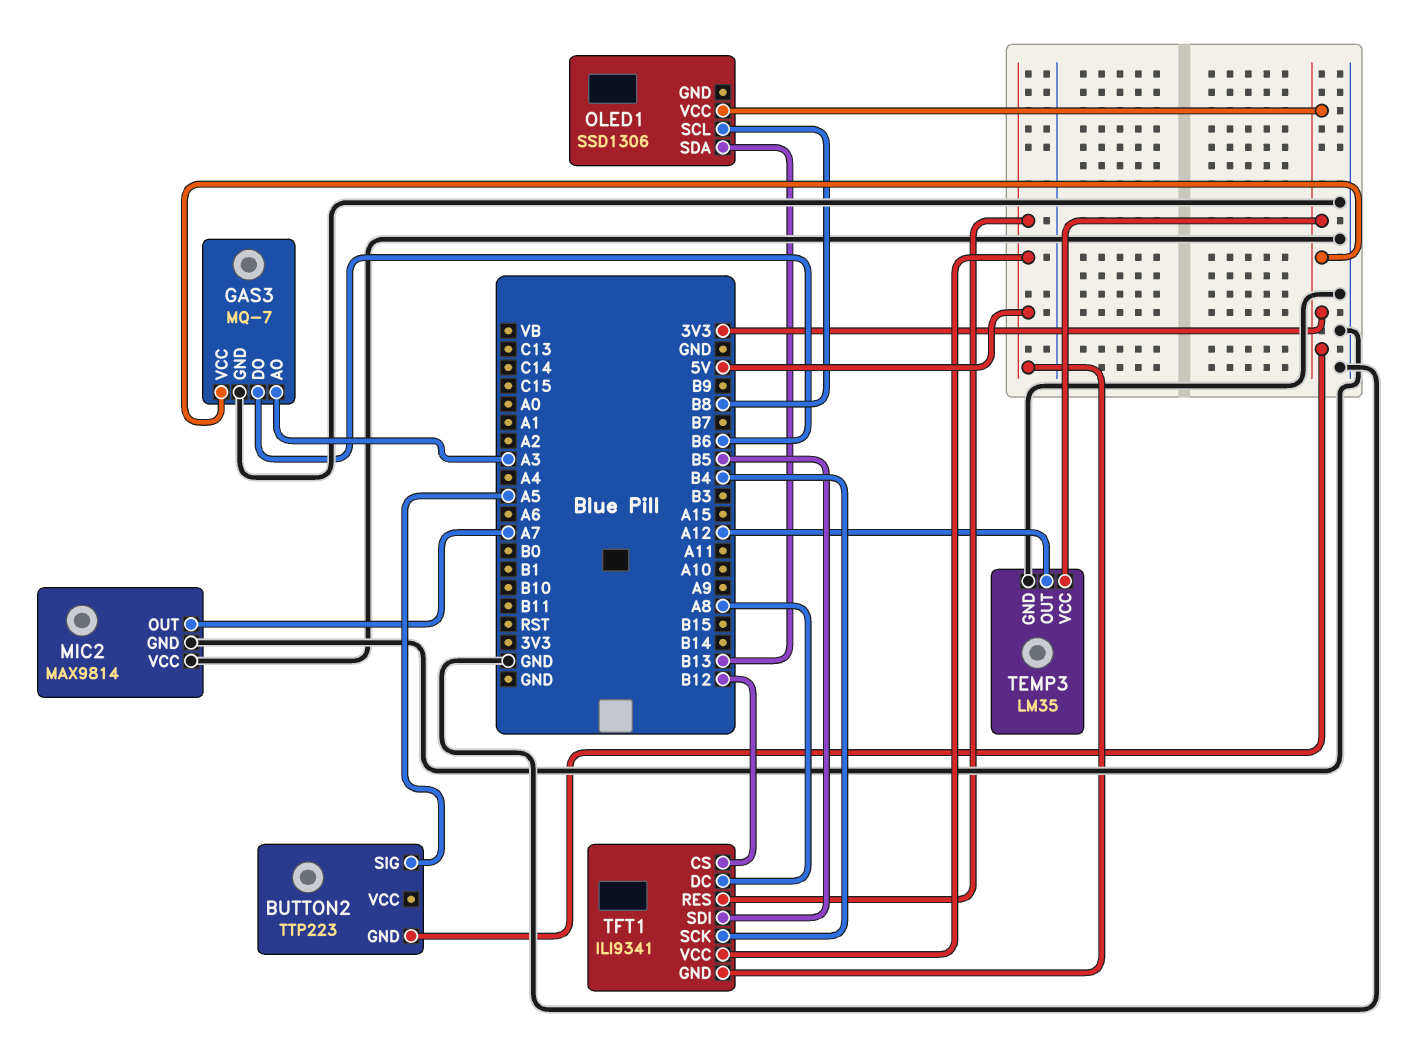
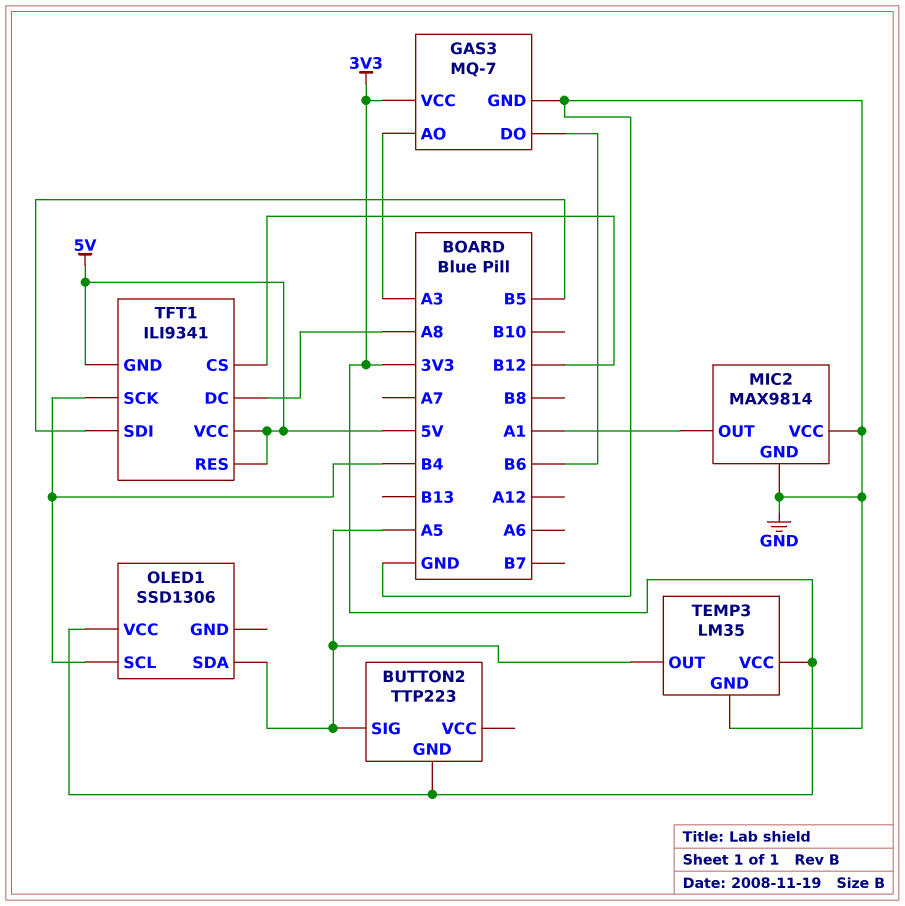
MIC2 pin OUT: A7 -> A1
OLED1 pin SCL: B8 -> B4
OLED1 pin SDA: B13 -> A5
TEMP3 pin OUT: A12 -> A5

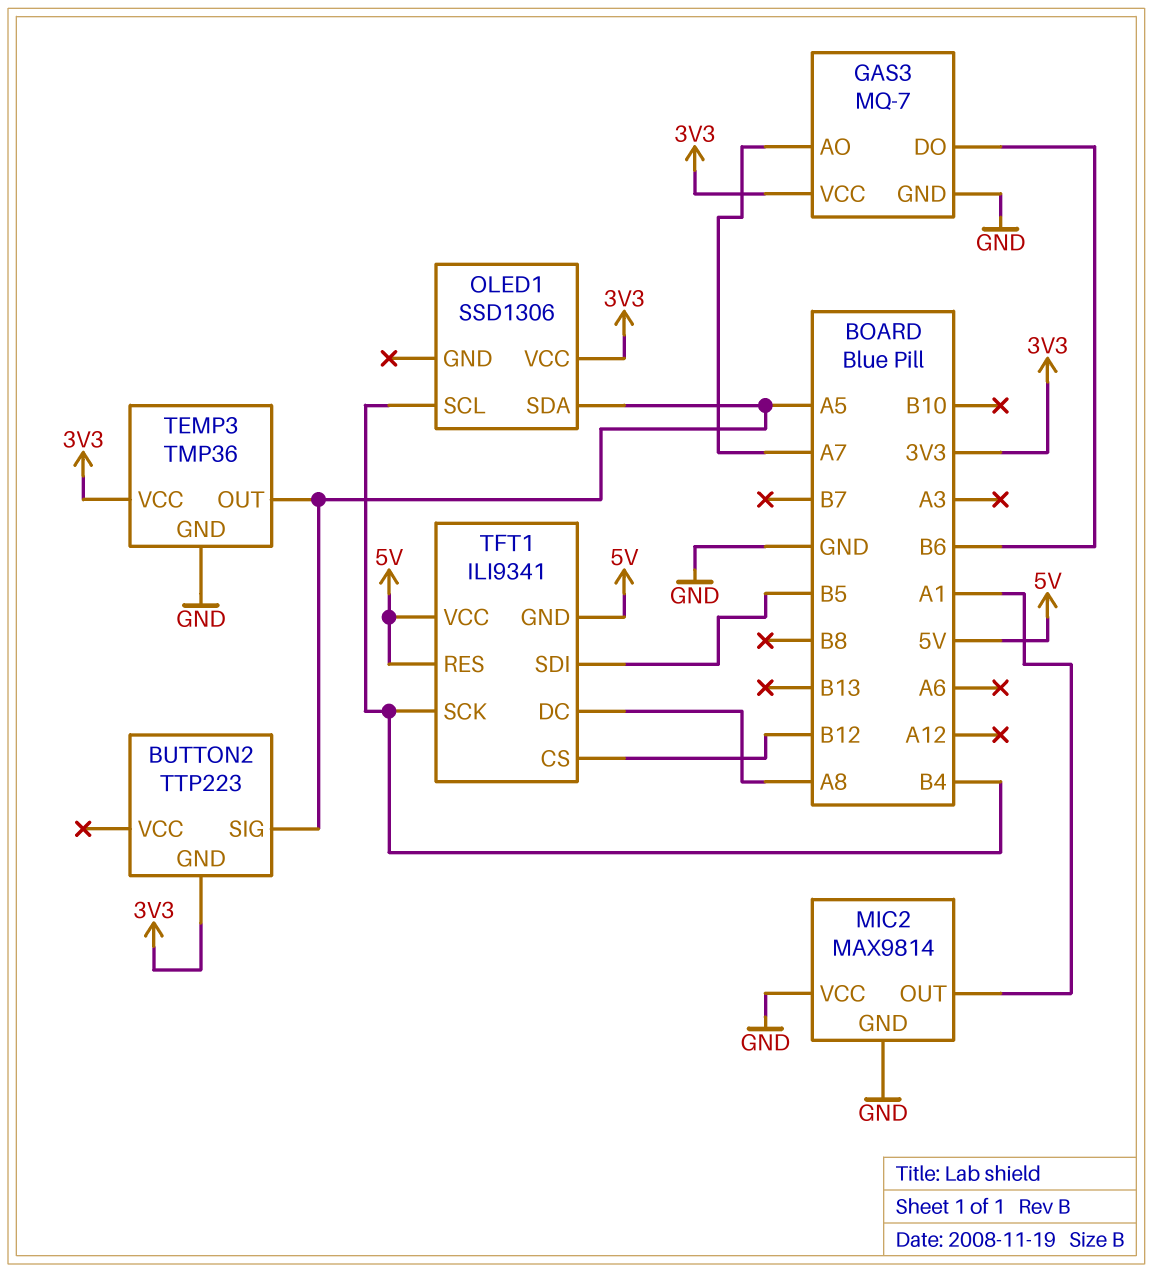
GAS3 pin AO: A3 -> A7
TEMP3: LM35 -> TMP36

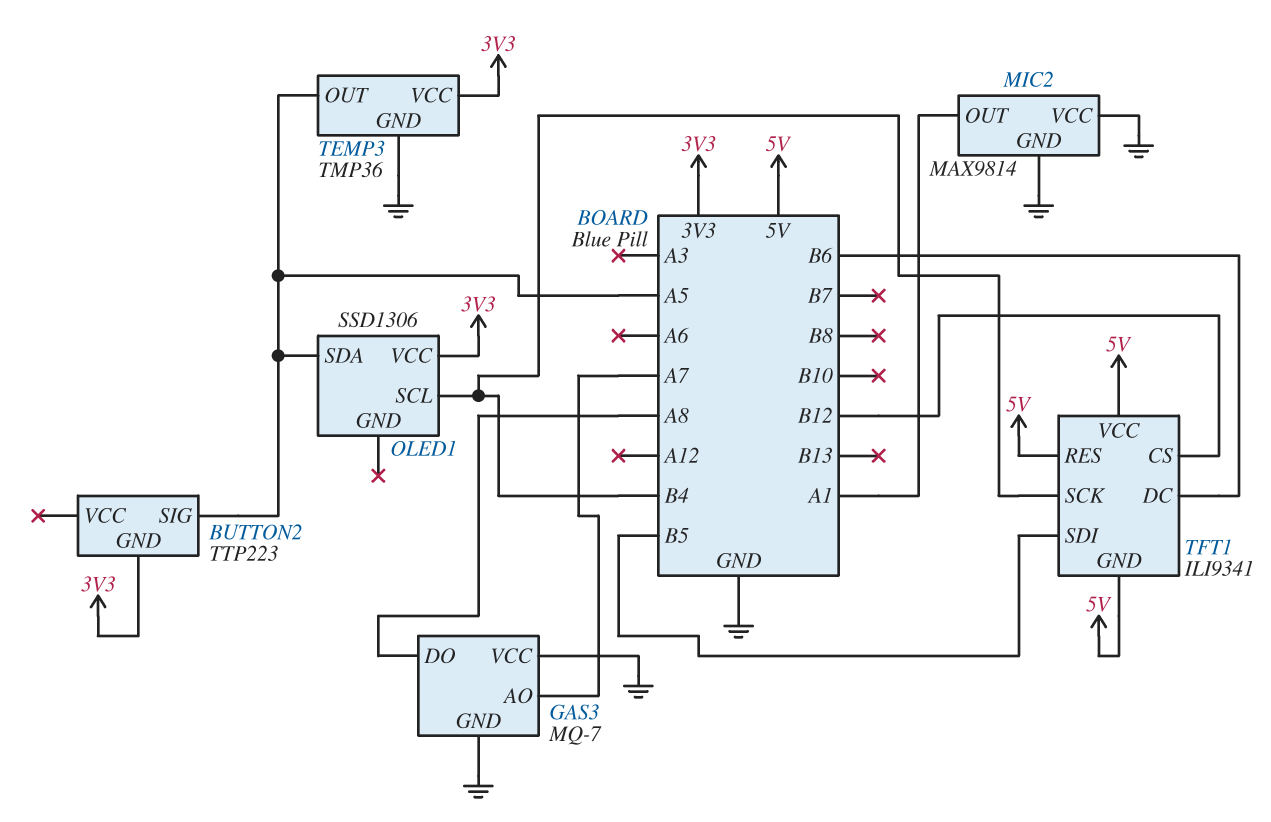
GAS3 pin DO: B6 -> A8
GAS3 pin VCC: 3V3 -> GND
TFT1 pin DC: A8 -> B6

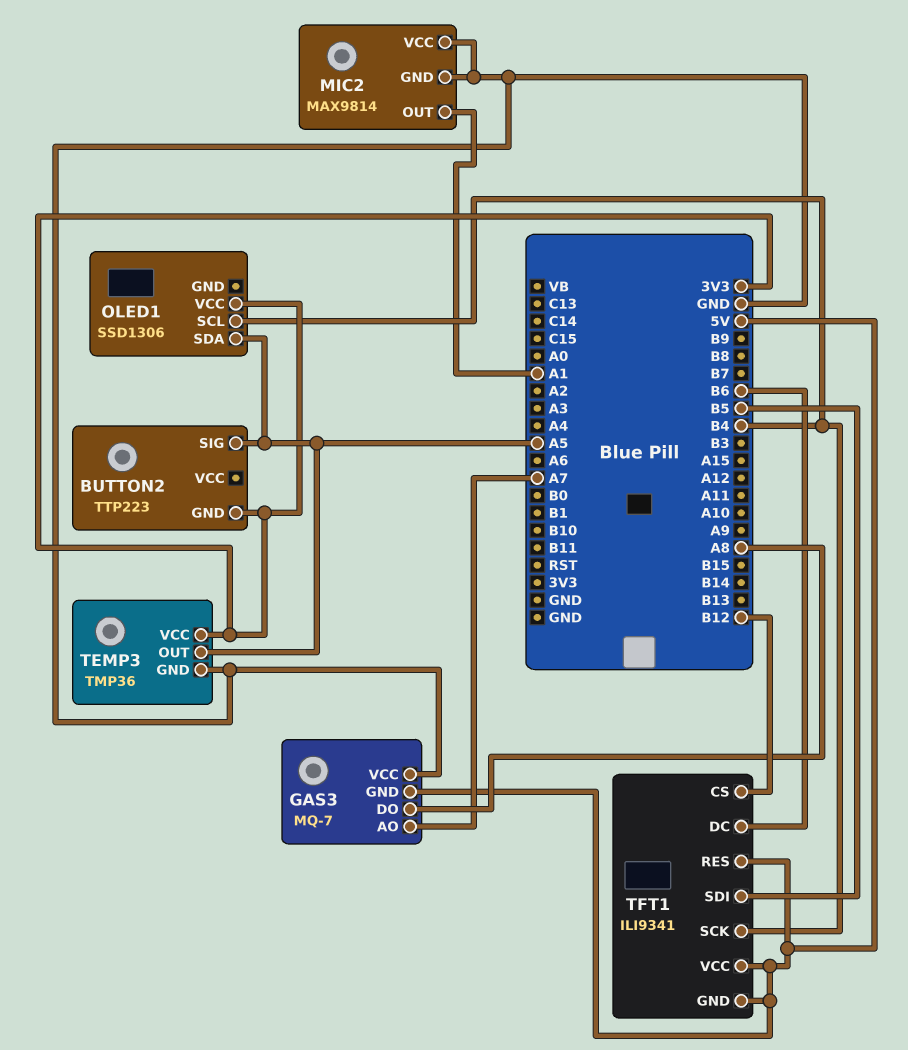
GAS3 pin GND: GND -> 5V

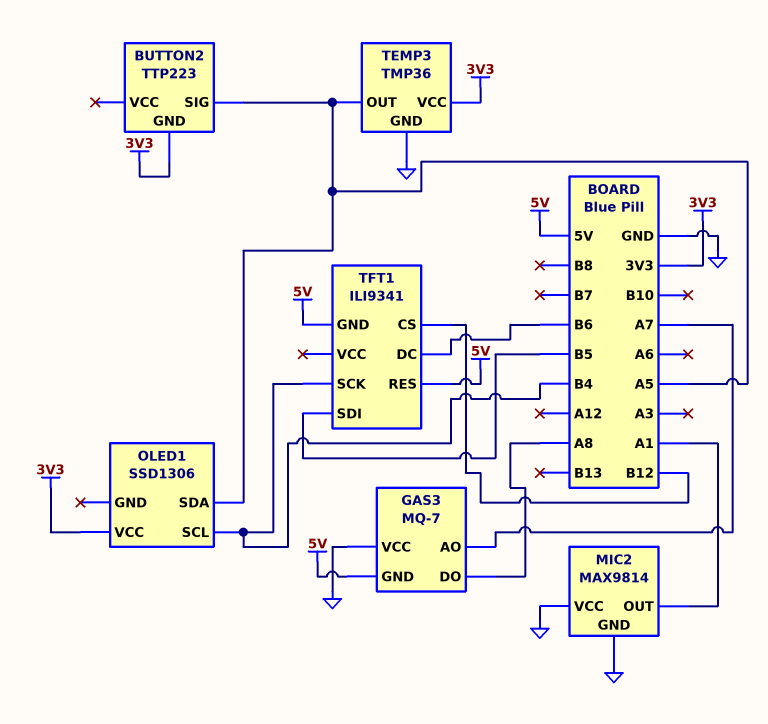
TFT1 pin VCC: 5V -> none

